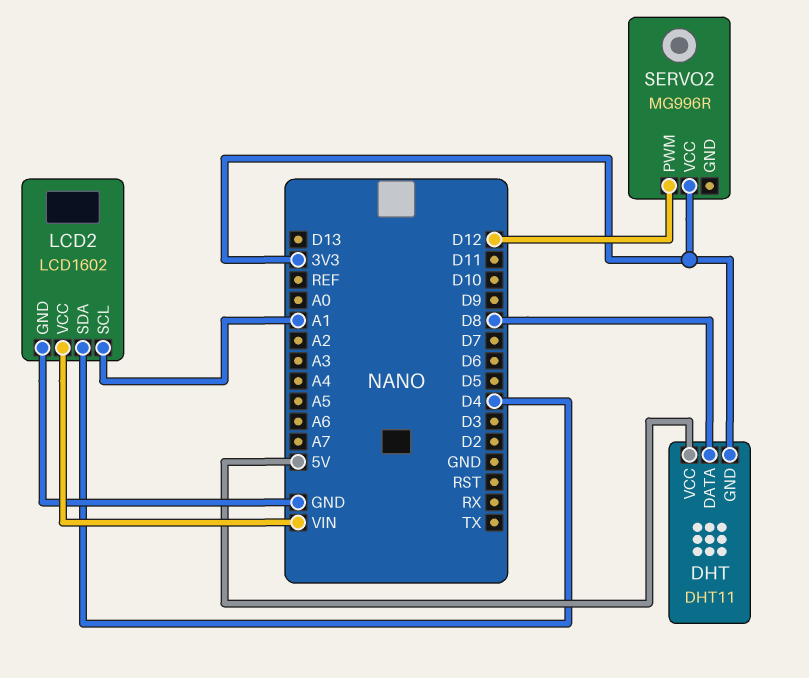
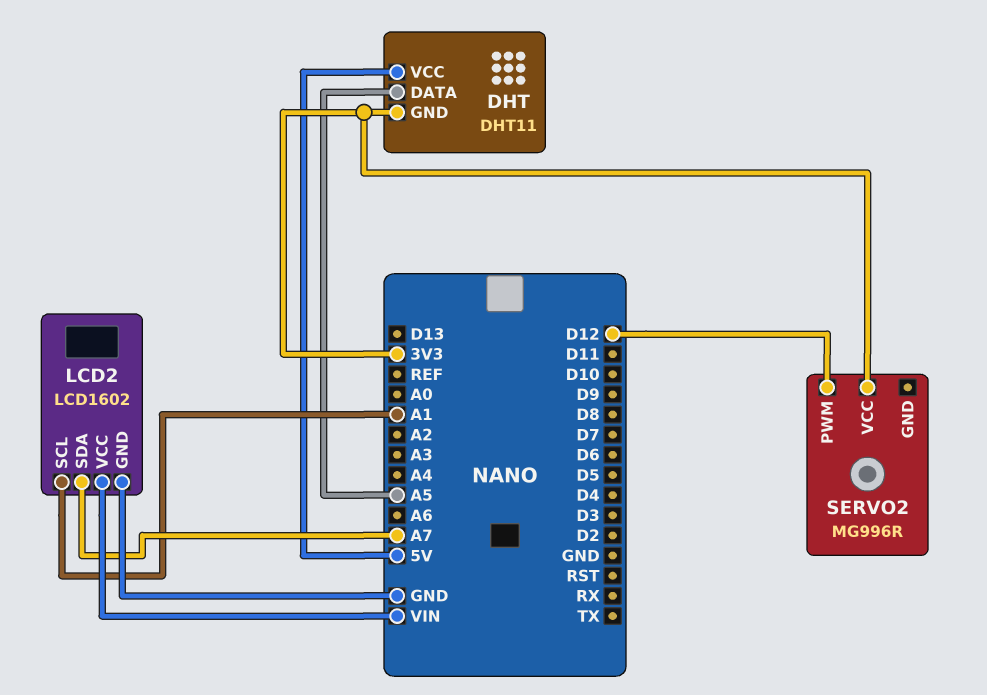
DHT pin DATA: D8 -> A5
LCD2 pin SDA: D4 -> A7

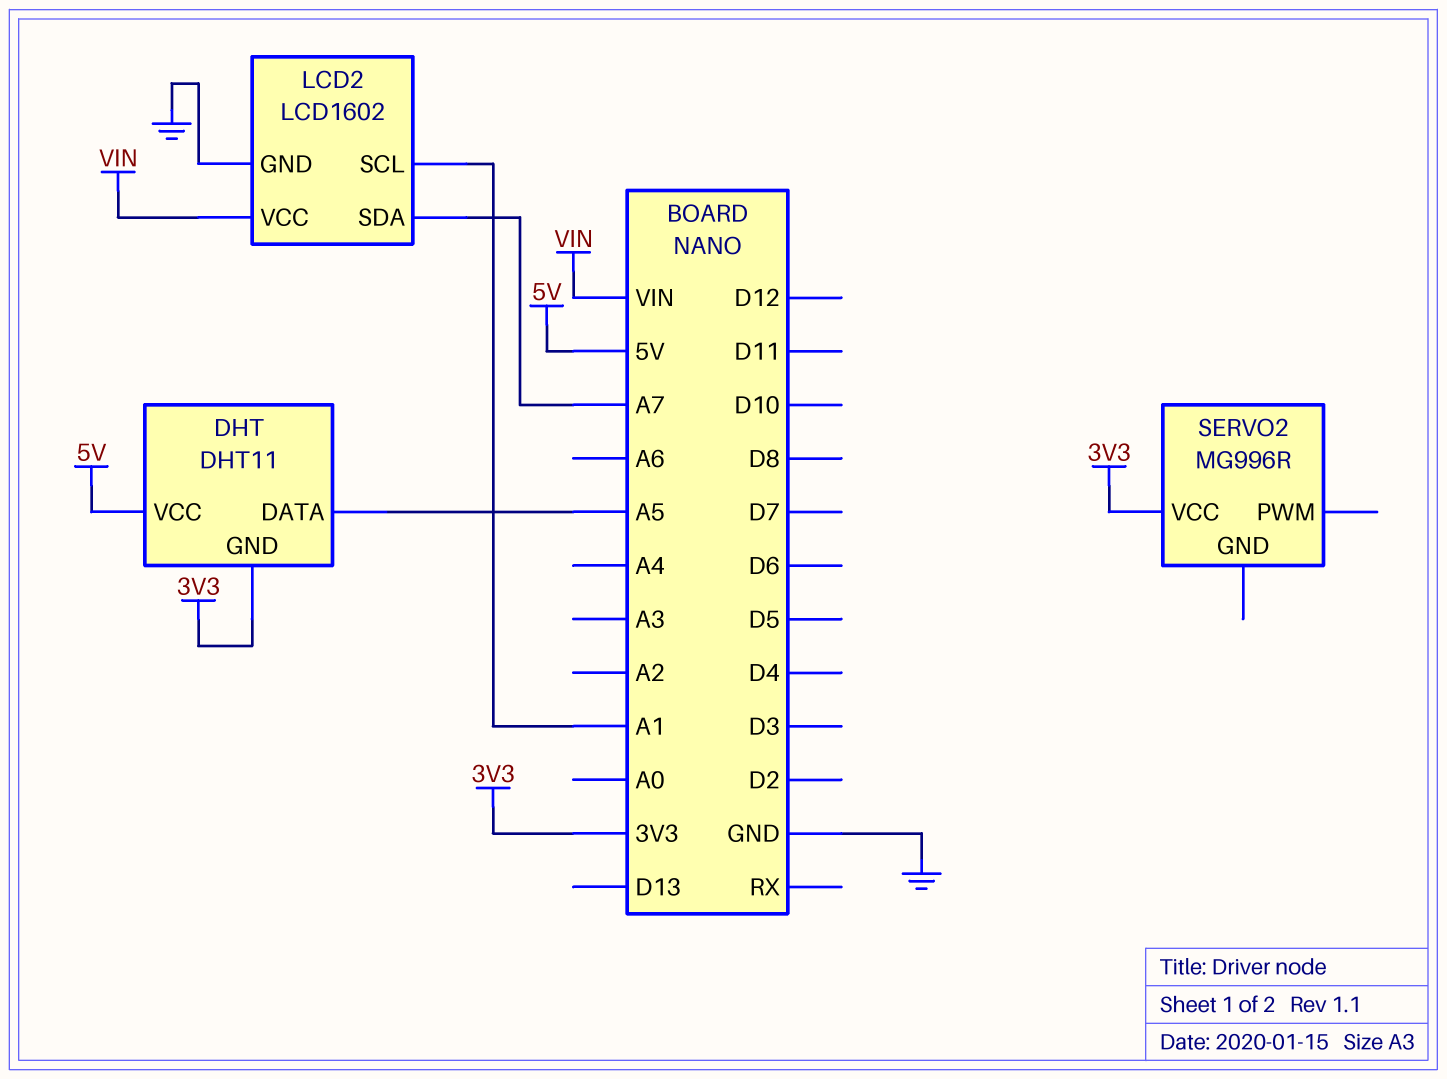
SERVO2 pin PWM: D12 -> none

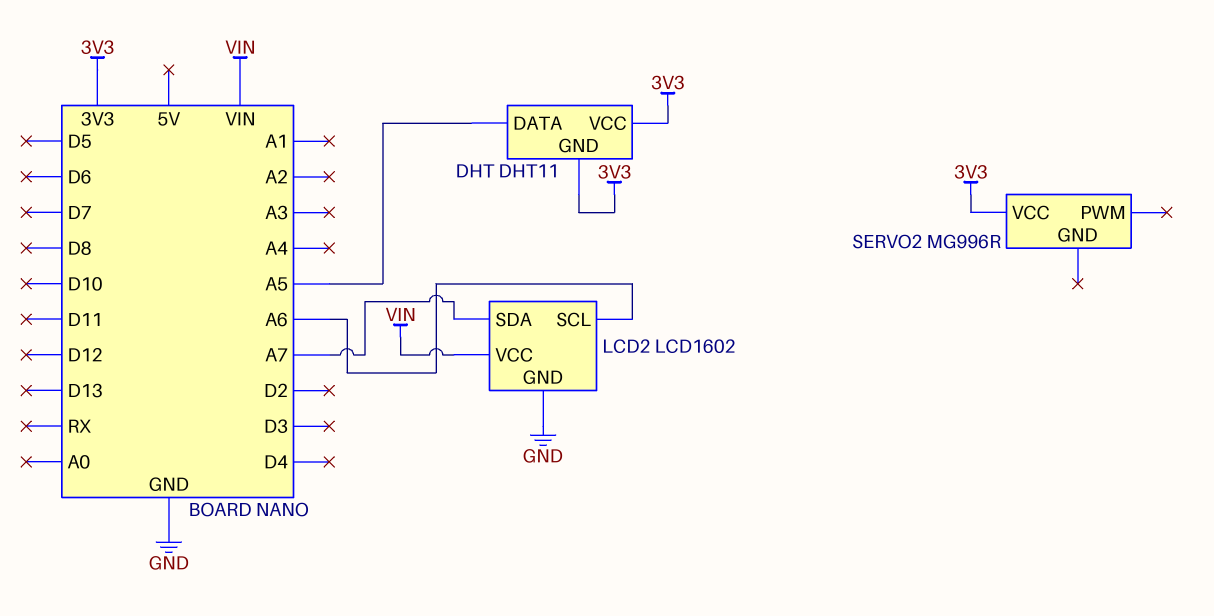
DHT pin VCC: 5V -> 3V3
LCD2 pin SCL: A1 -> A6

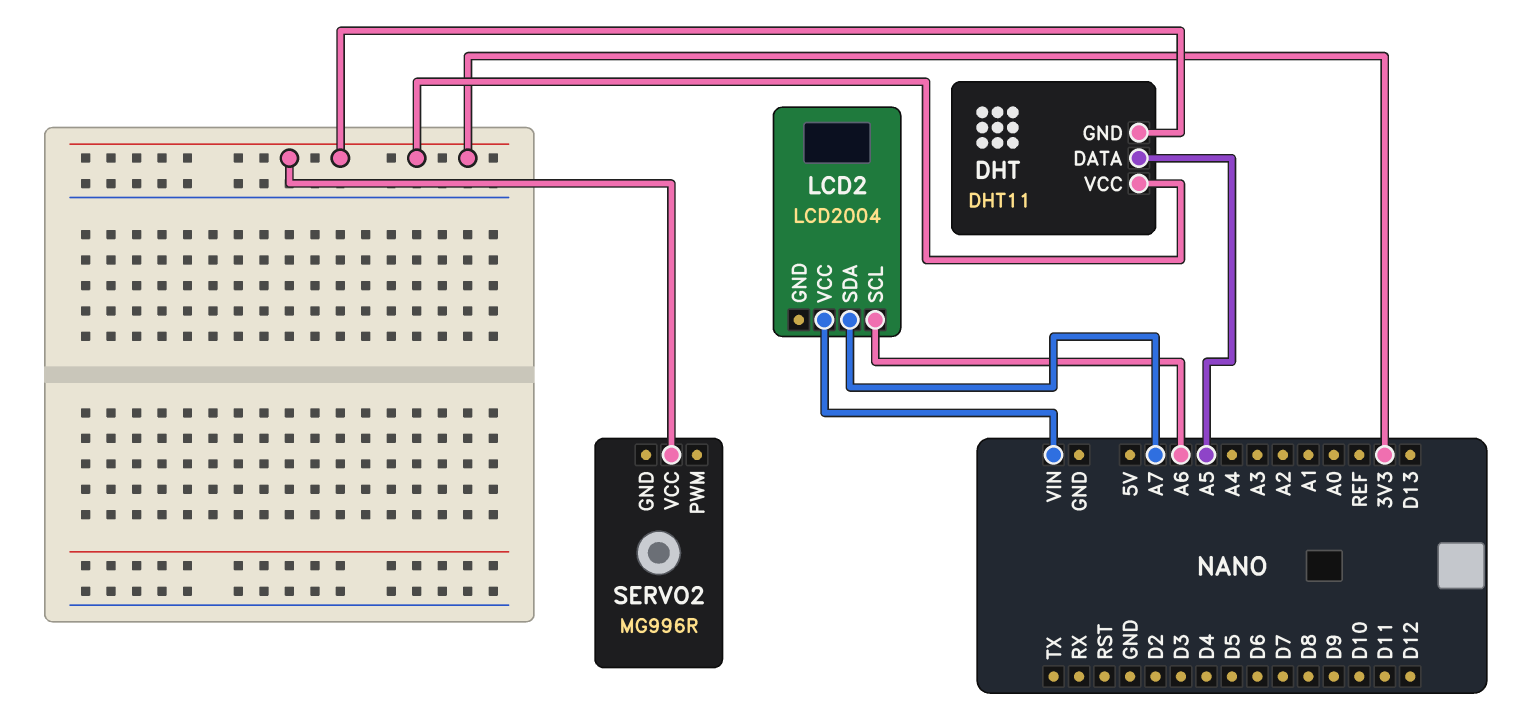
LCD2: LCD1602 -> LCD2004
LCD2 pin GND: GND -> none

